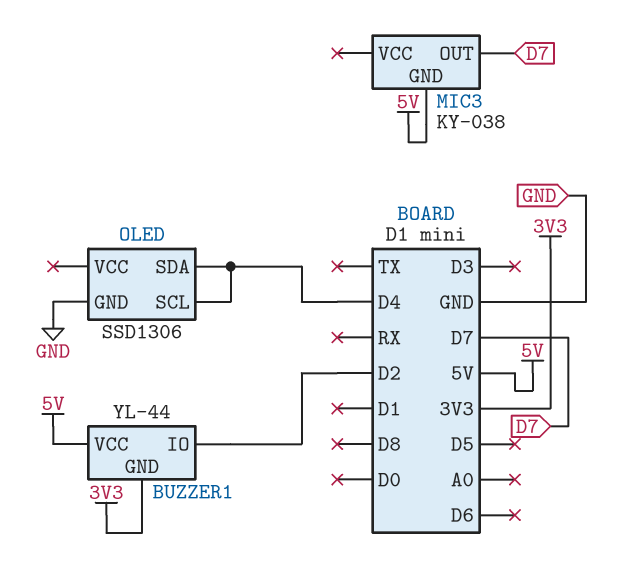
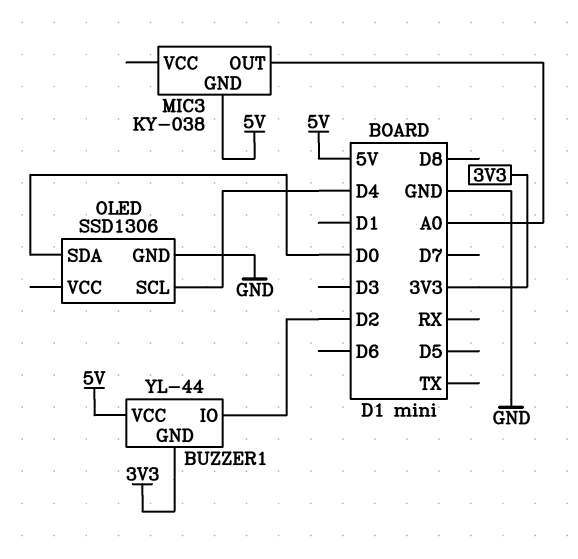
MIC3 pin OUT: D7 -> A0
OLED pin SDA: D4 -> D0

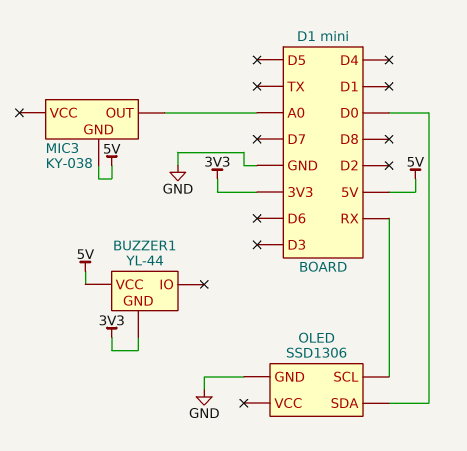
BUZZER1 pin IO: D2 -> none
OLED pin SCL: D4 -> RX

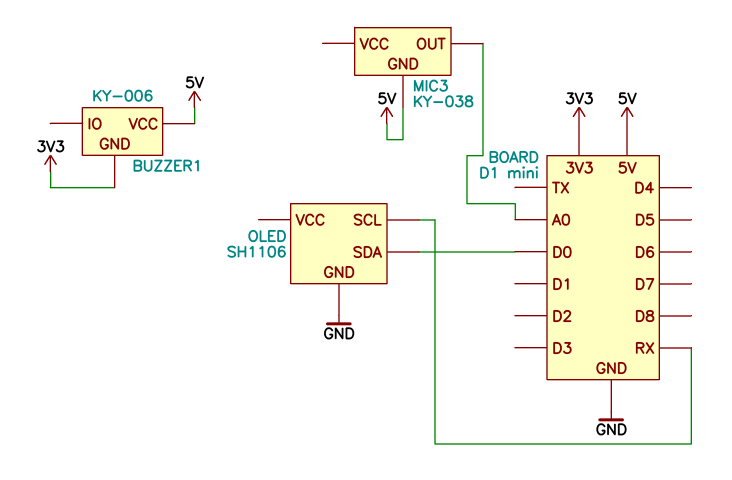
BUZZER1: YL-44 -> KY-006
OLED: SSD1306 -> SH1106

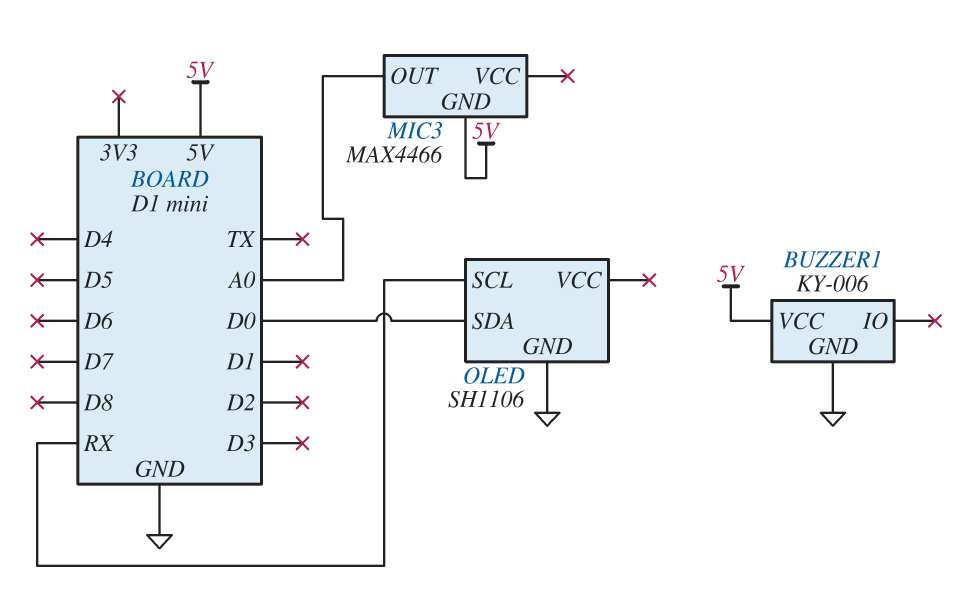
BUZZER1 pin GND: 3V3 -> GND
MIC3: KY-038 -> MAX4466

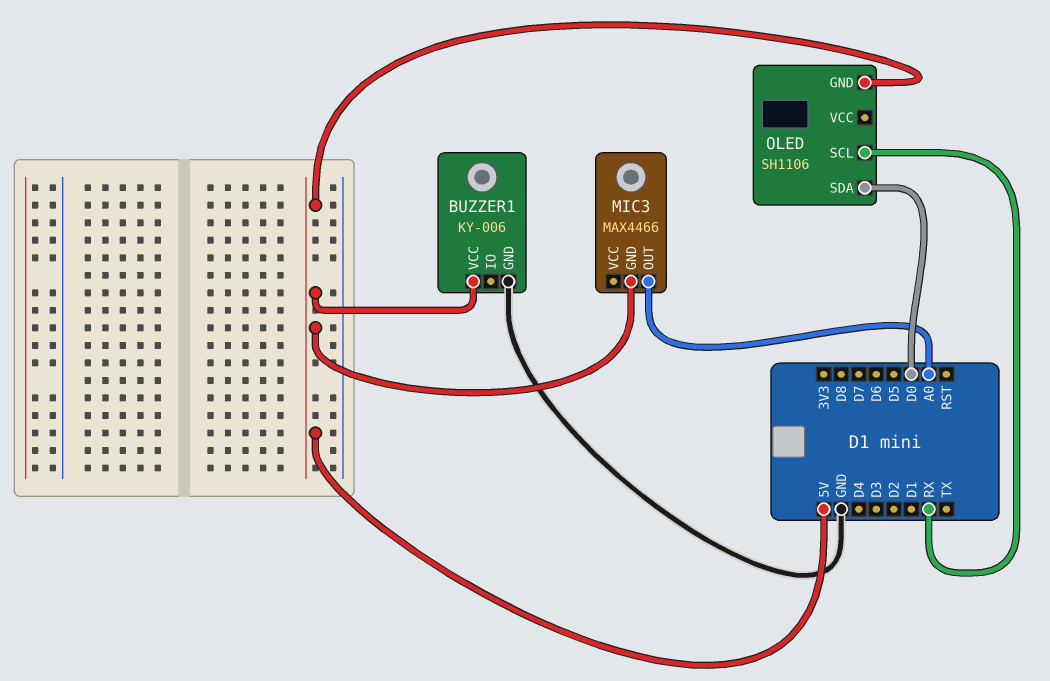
OLED pin GND: GND -> 5V

